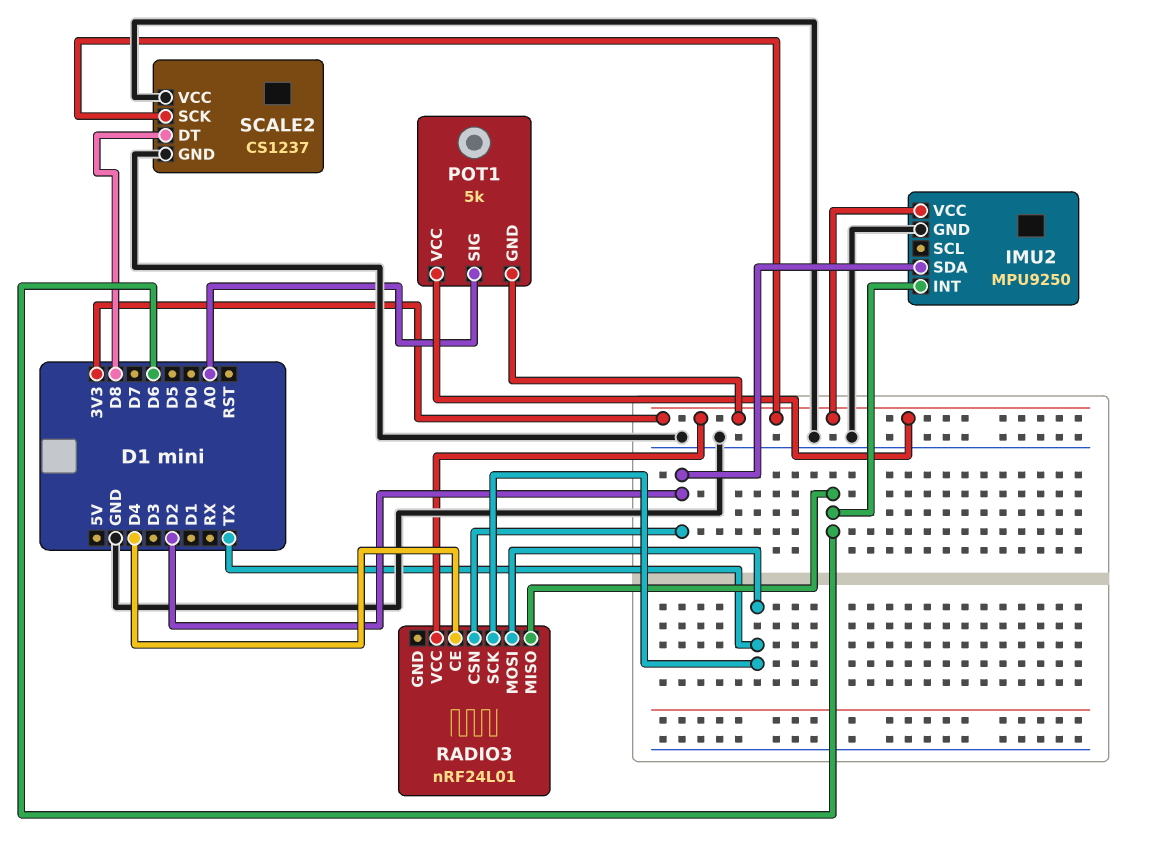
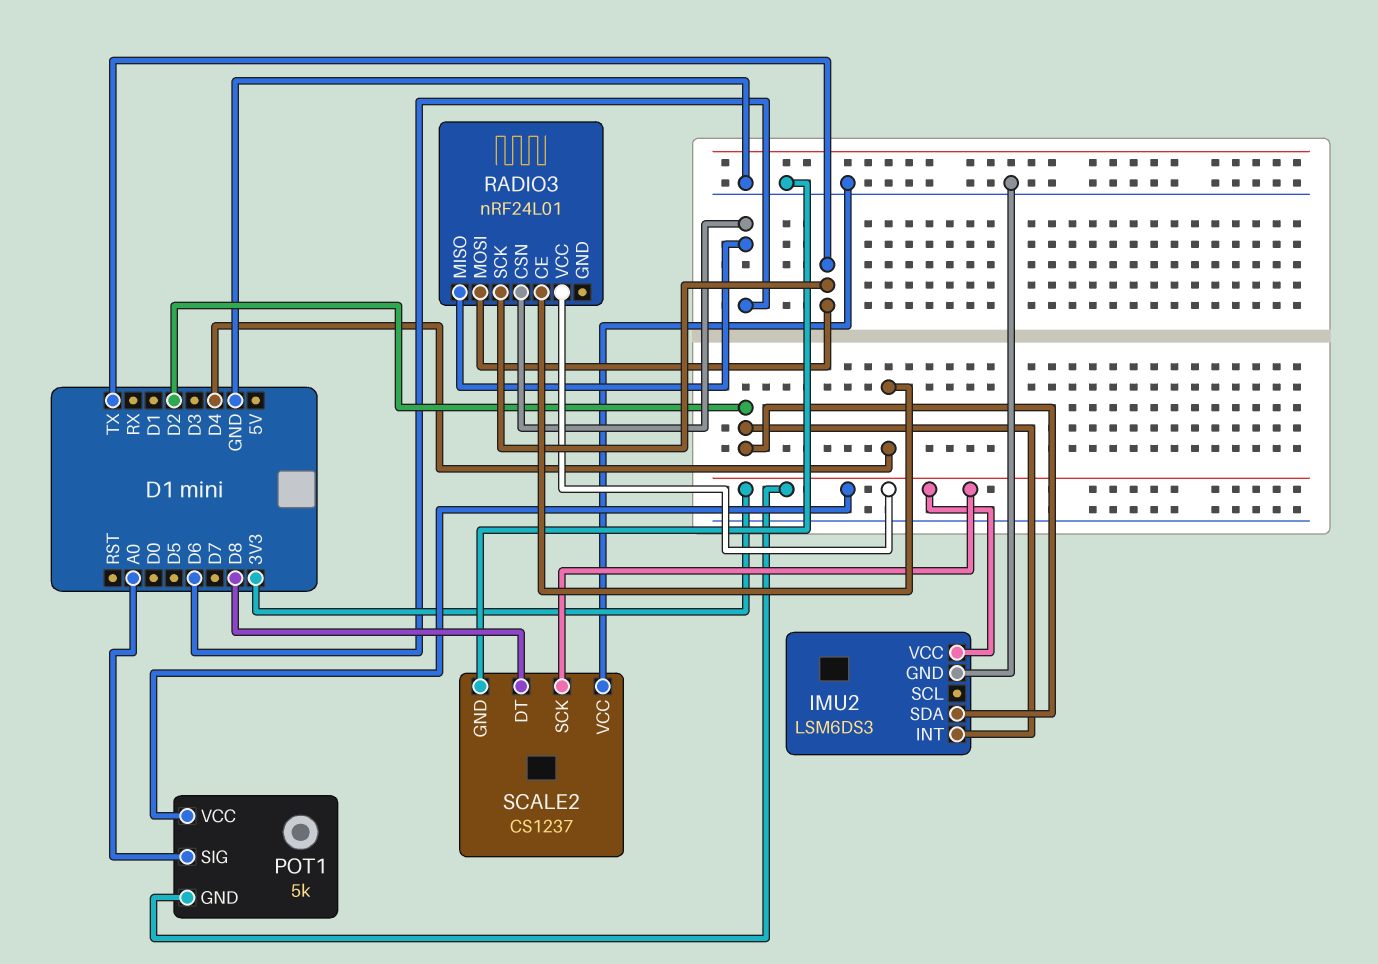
IMU2: MPU9250 -> LSM6DS3
IMU2 pin INT: D6 -> D2
RADIO3 pin CSN: D2 -> D6

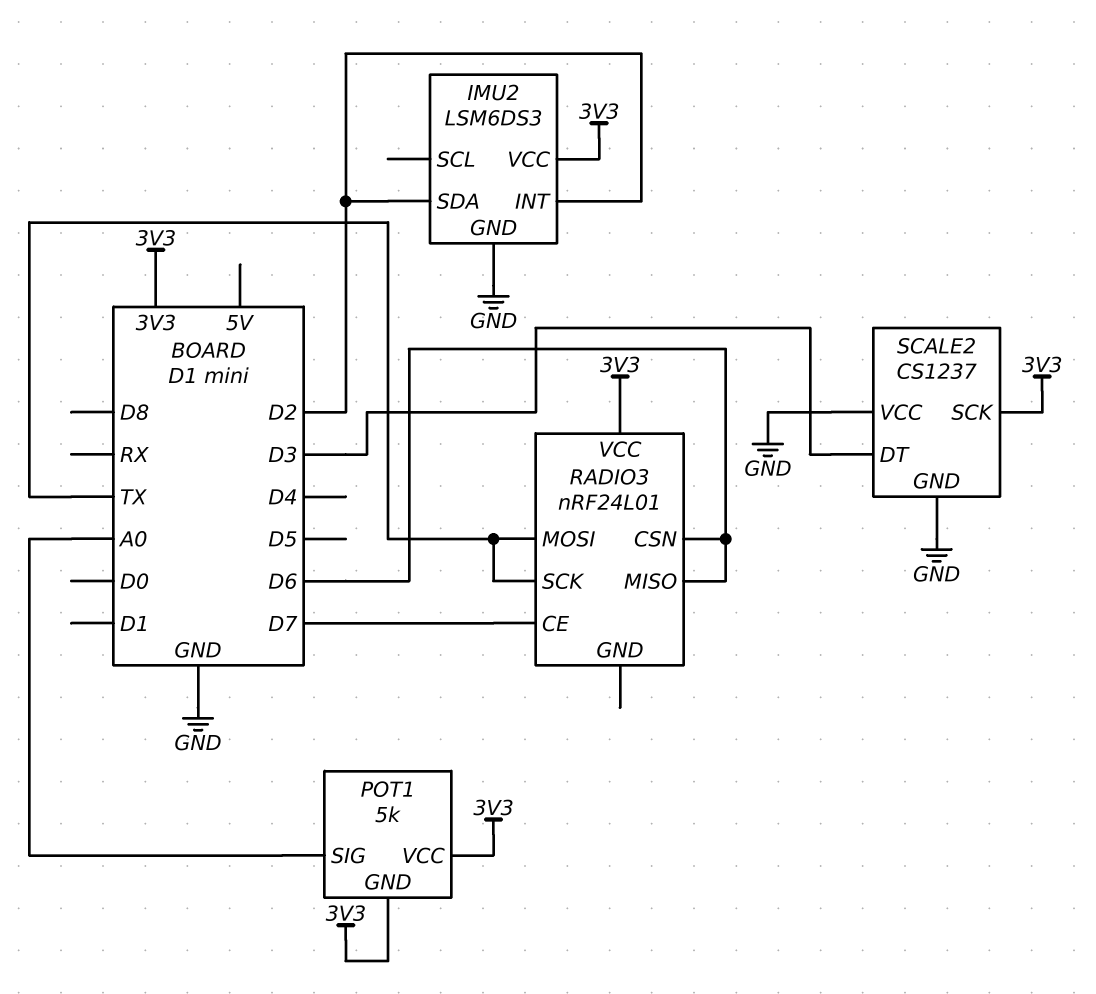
RADIO3 pin CE: D4 -> D7
SCALE2 pin DT: D8 -> D3

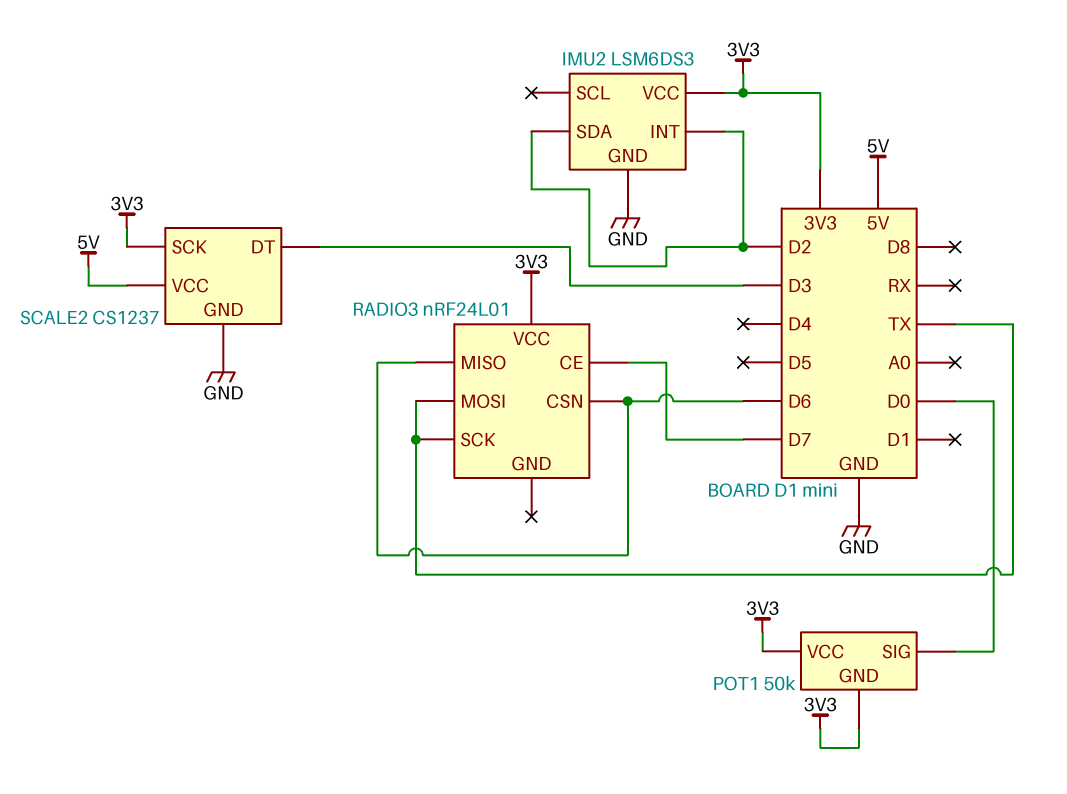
POT1: 5k -> 50k
POT1 pin SIG: A0 -> D0
SCALE2 pin VCC: GND -> 5V

